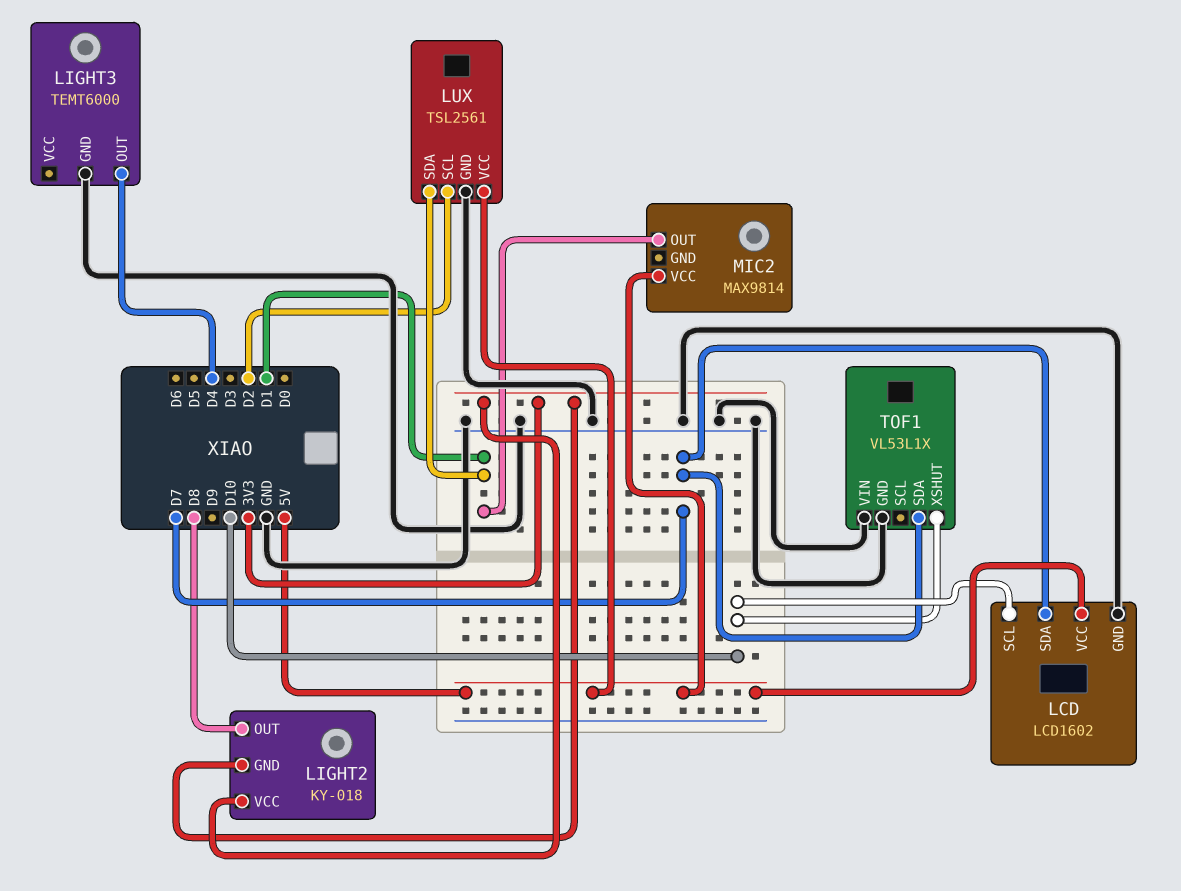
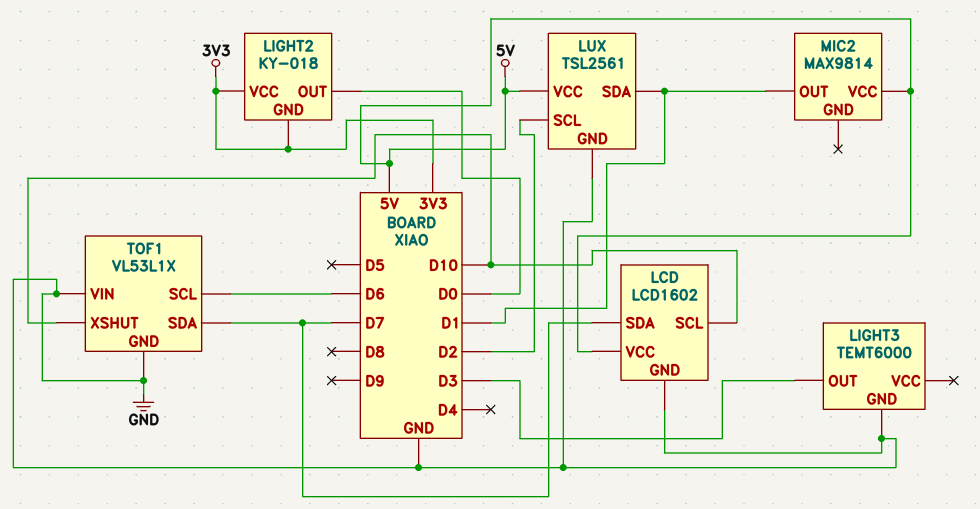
LIGHT2 pin OUT: D8 -> D0
LIGHT3 pin OUT: D4 -> D3
TOF1 pin SCL: none -> D6

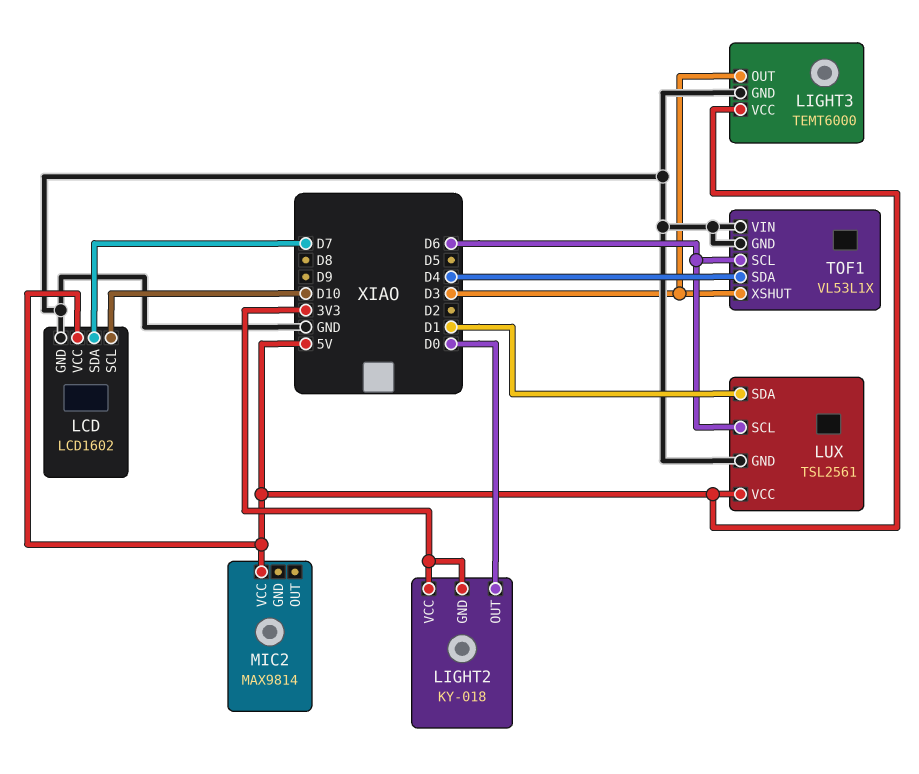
LIGHT3 pin VCC: none -> 5V
LUX pin SCL: D2 -> D6
MIC2 pin OUT: D1 -> none
TOF1 pin SDA: D7 -> D4
TOF1 pin XSHUT: D10 -> D3

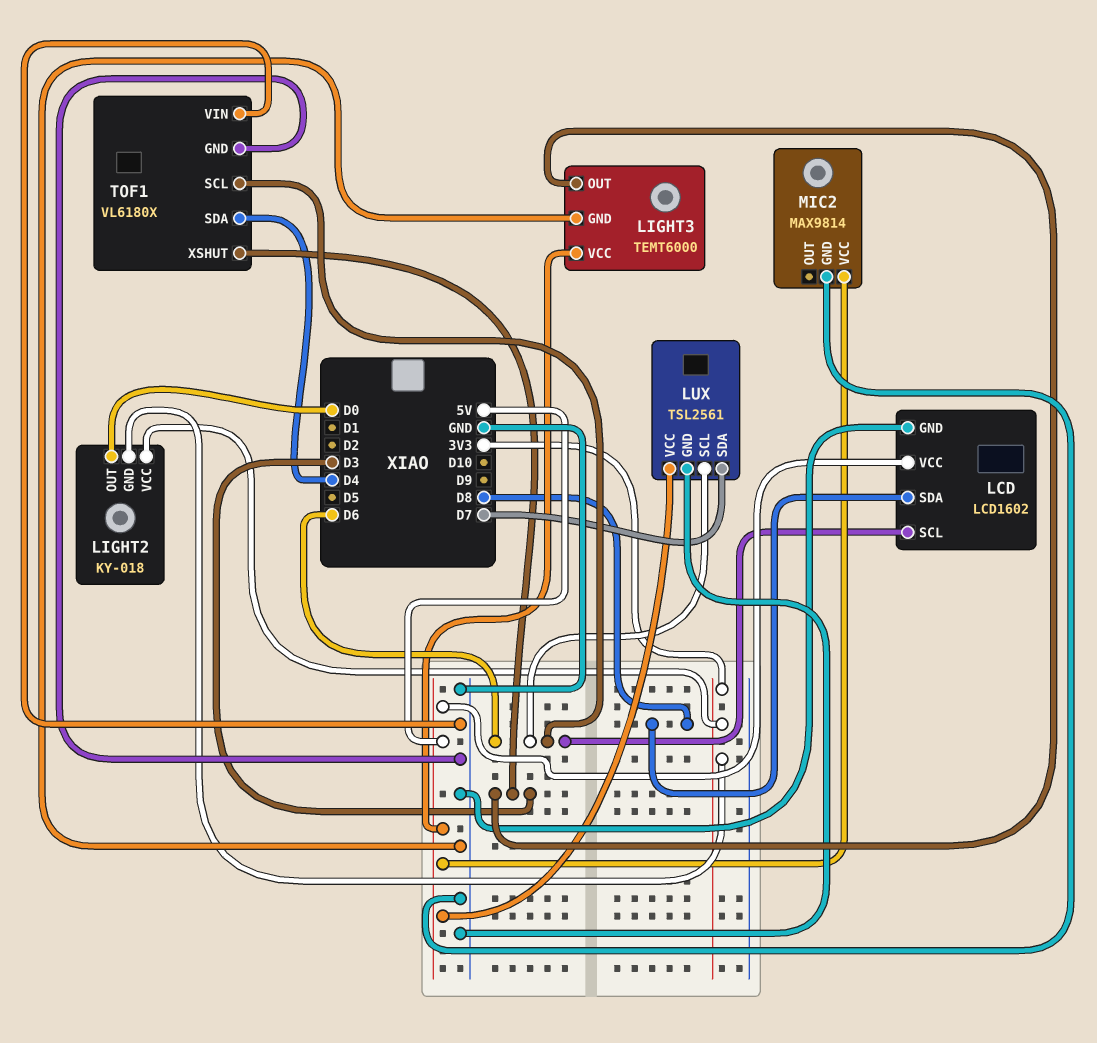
LCD pin SCL: D10 -> D6
LCD pin SDA: D7 -> D8
LUX pin SDA: D1 -> D7
MIC2 pin GND: none -> GND
TOF1: VL53L1X -> VL6180X

